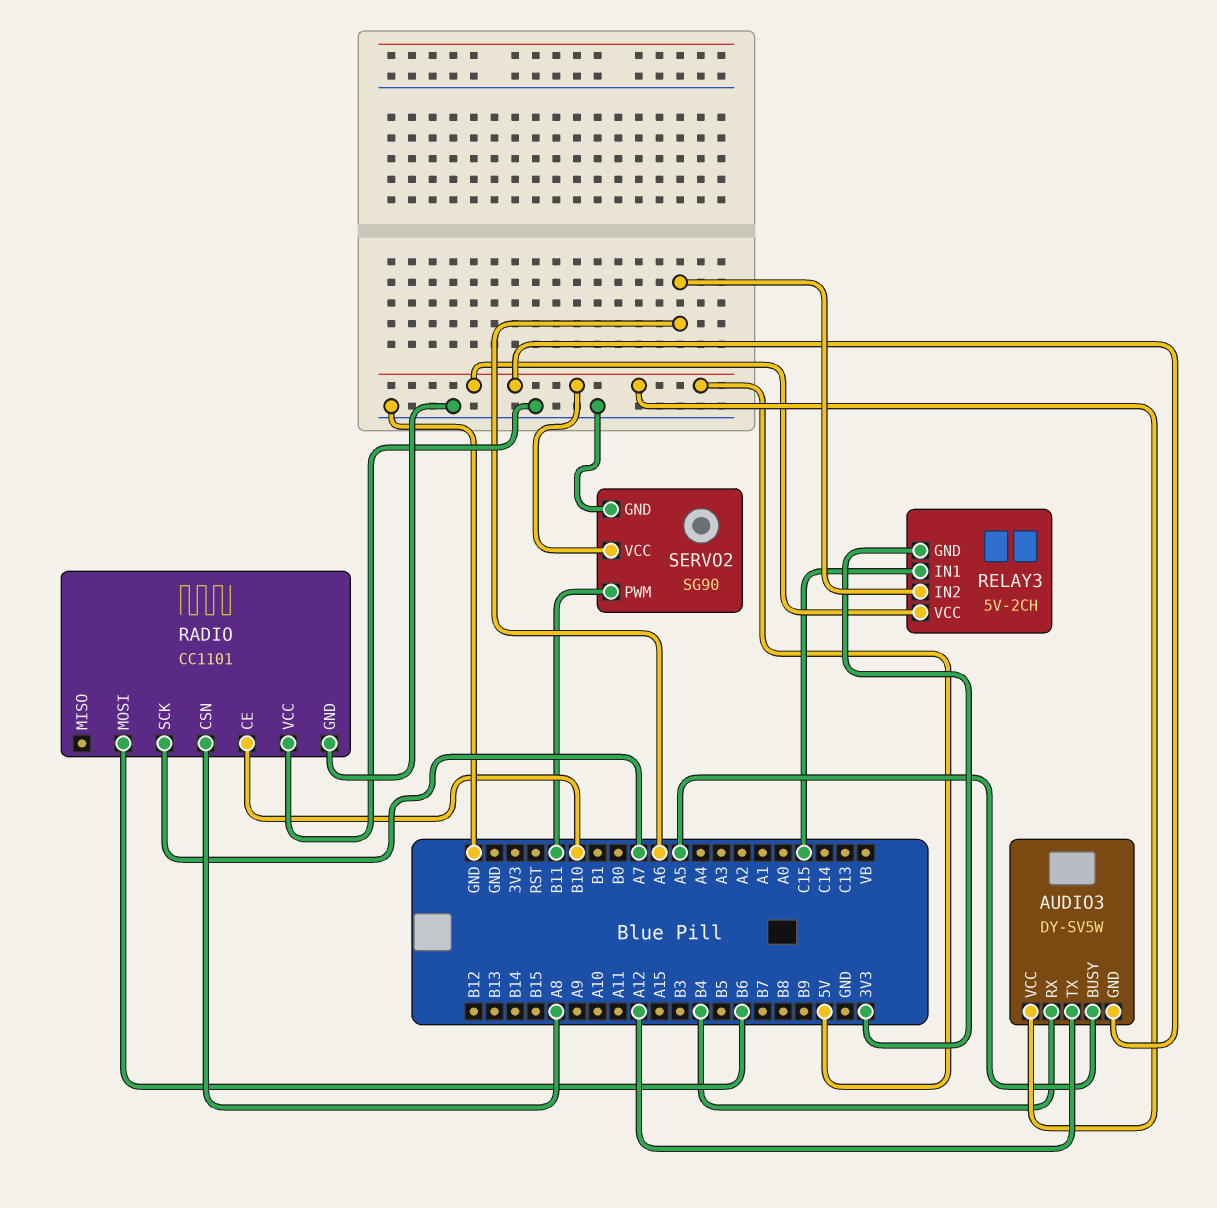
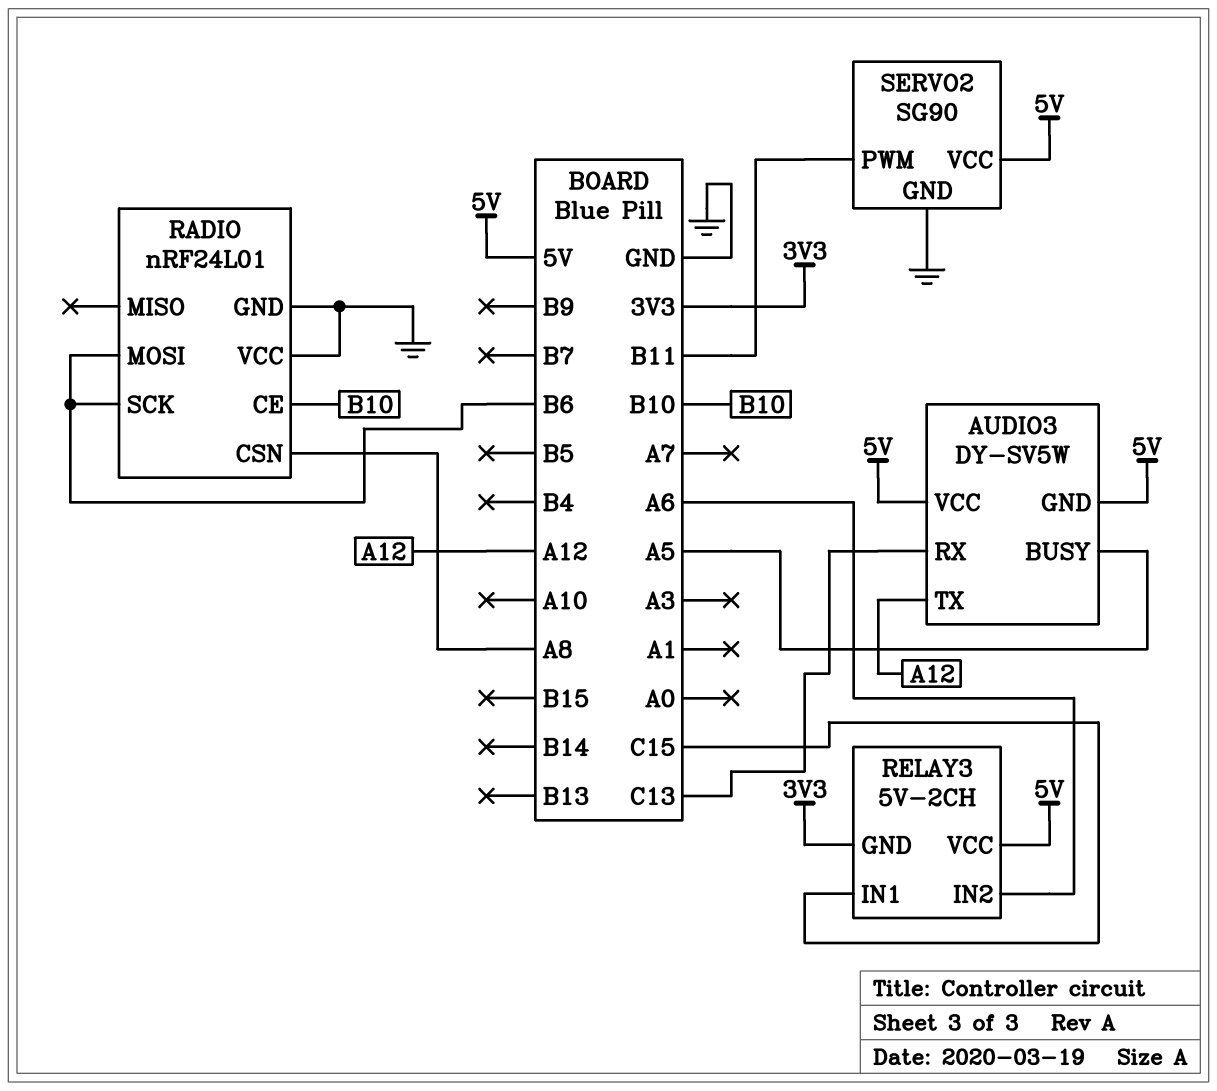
AUDIO3 pin RX: B4 -> C13
RADIO: CC1101 -> nRF24L01
RADIO pin SCK: A7 -> B6

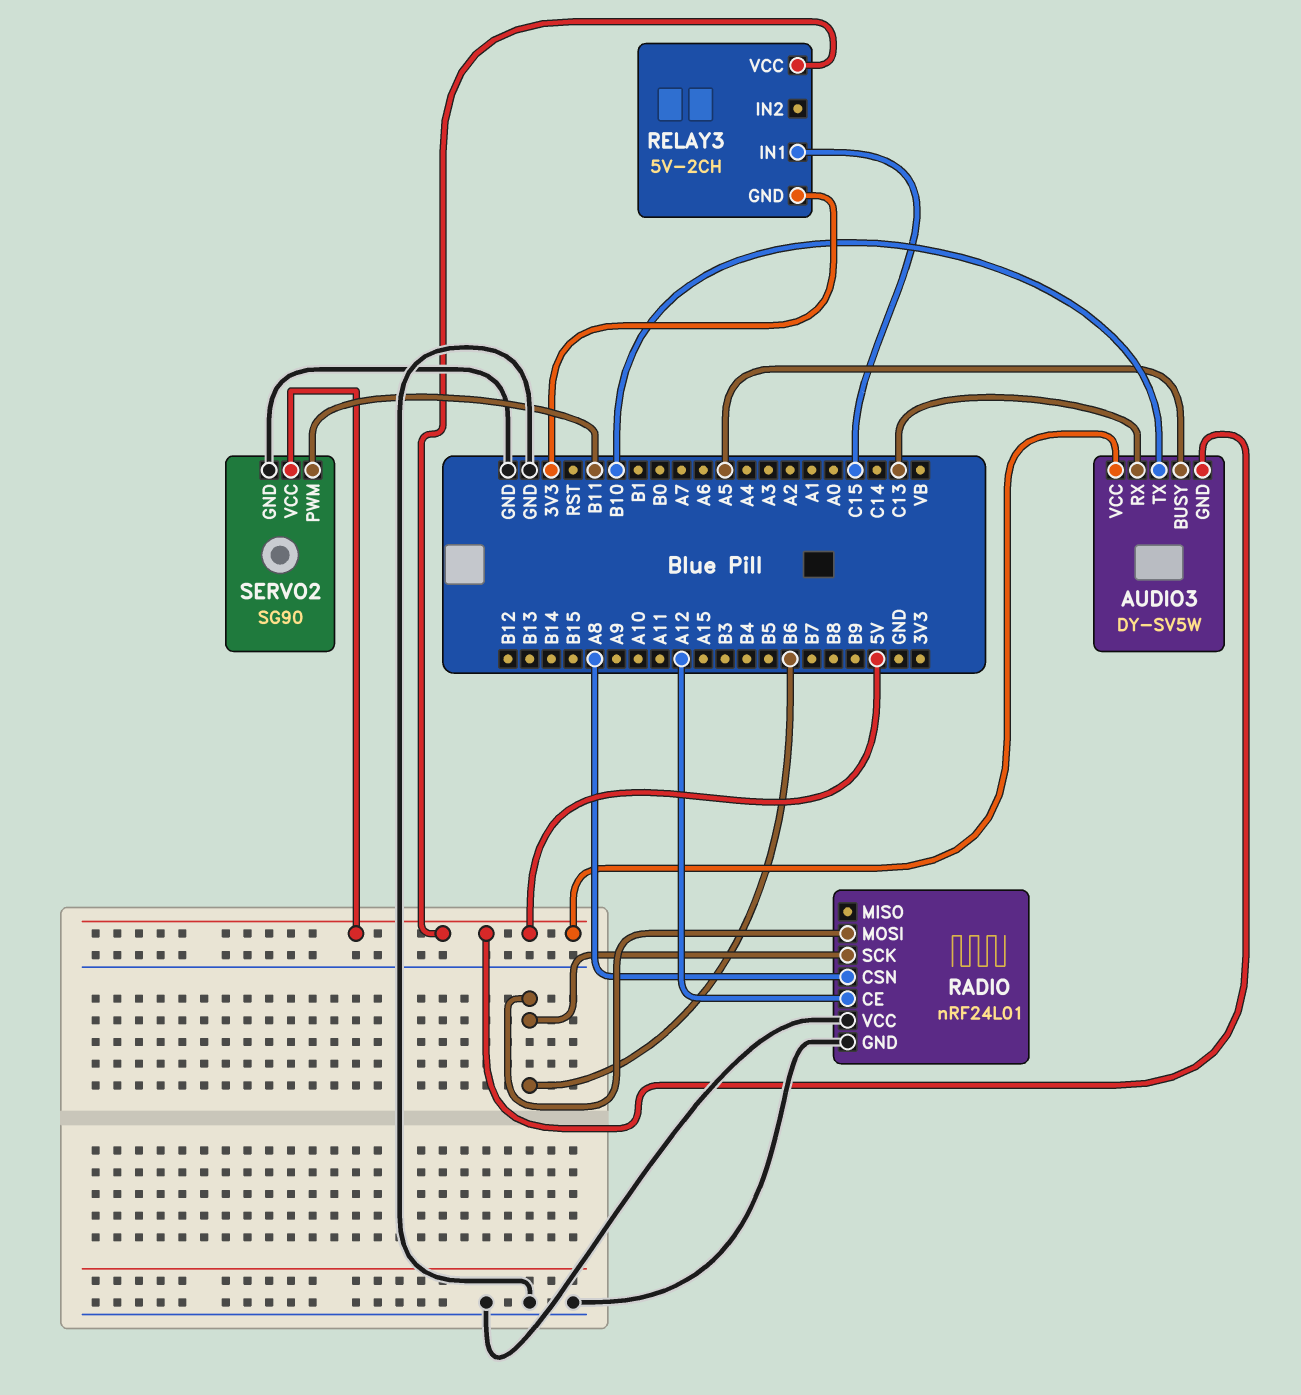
AUDIO3 pin TX: A12 -> B10
RADIO pin CE: B10 -> A12
RELAY3 pin IN2: A6 -> none

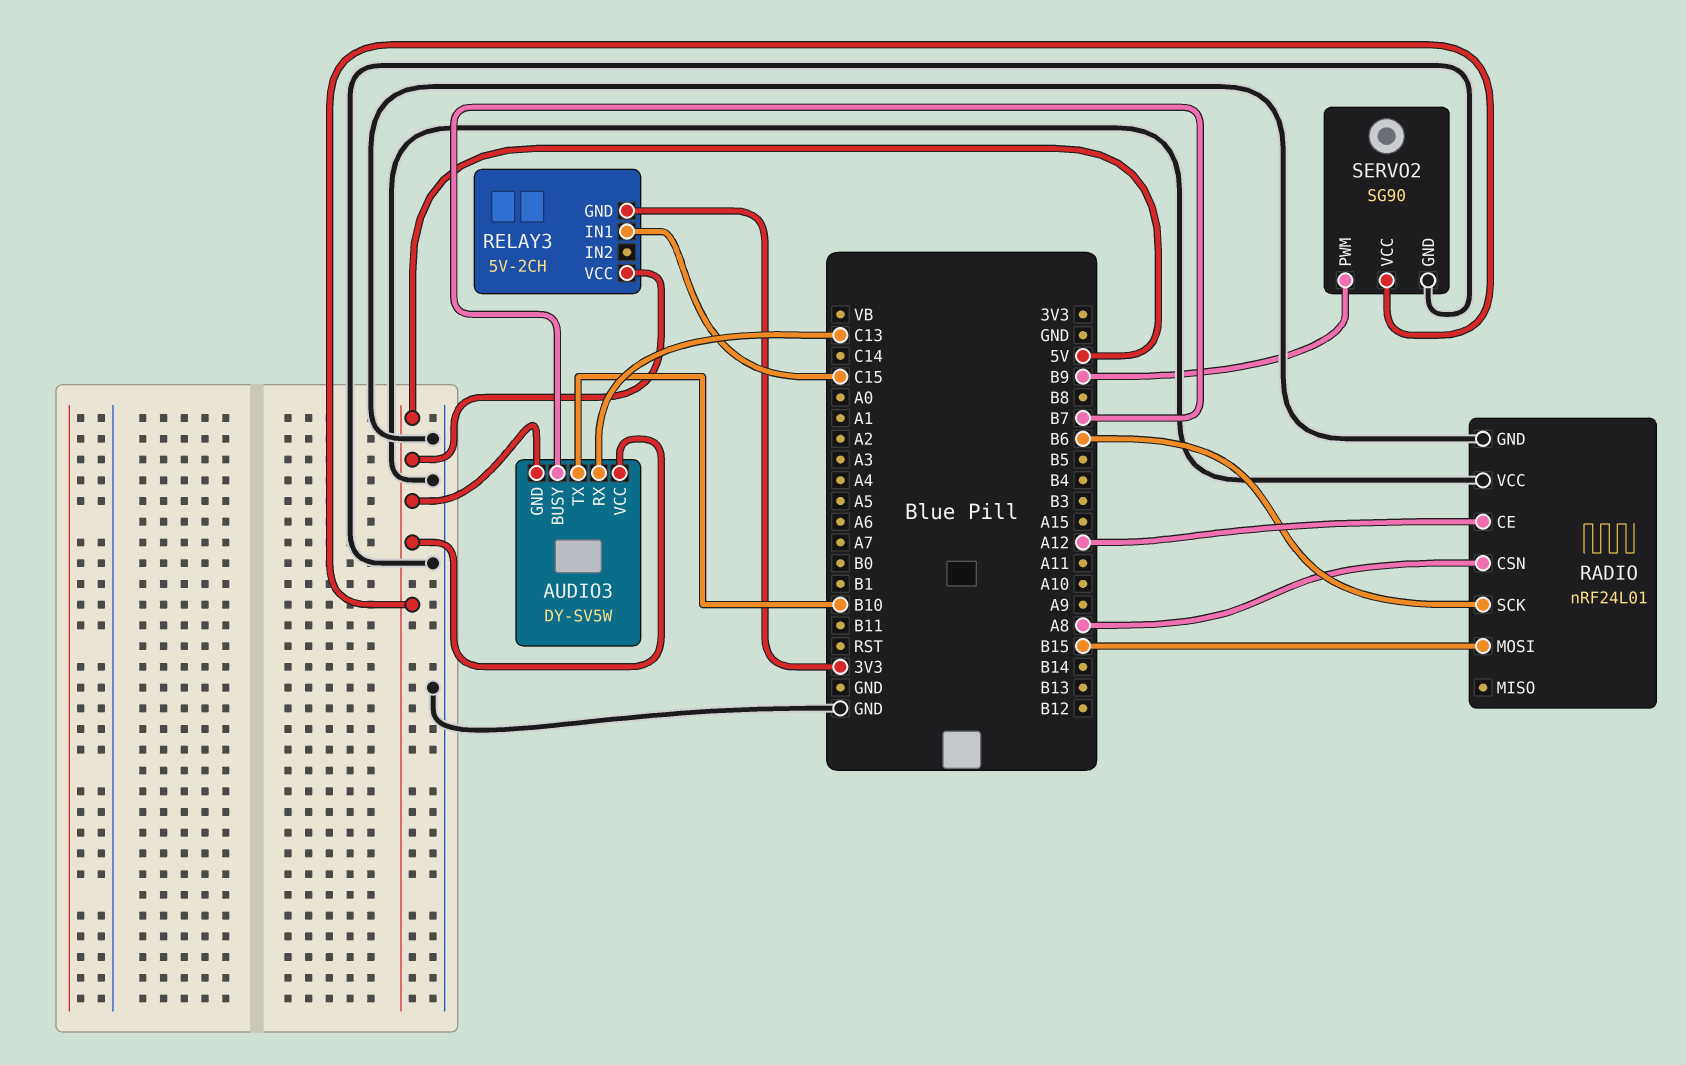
AUDIO3 pin BUSY: A5 -> B7
RADIO pin MOSI: B6 -> B15
SERVO2 pin PWM: B11 -> B9

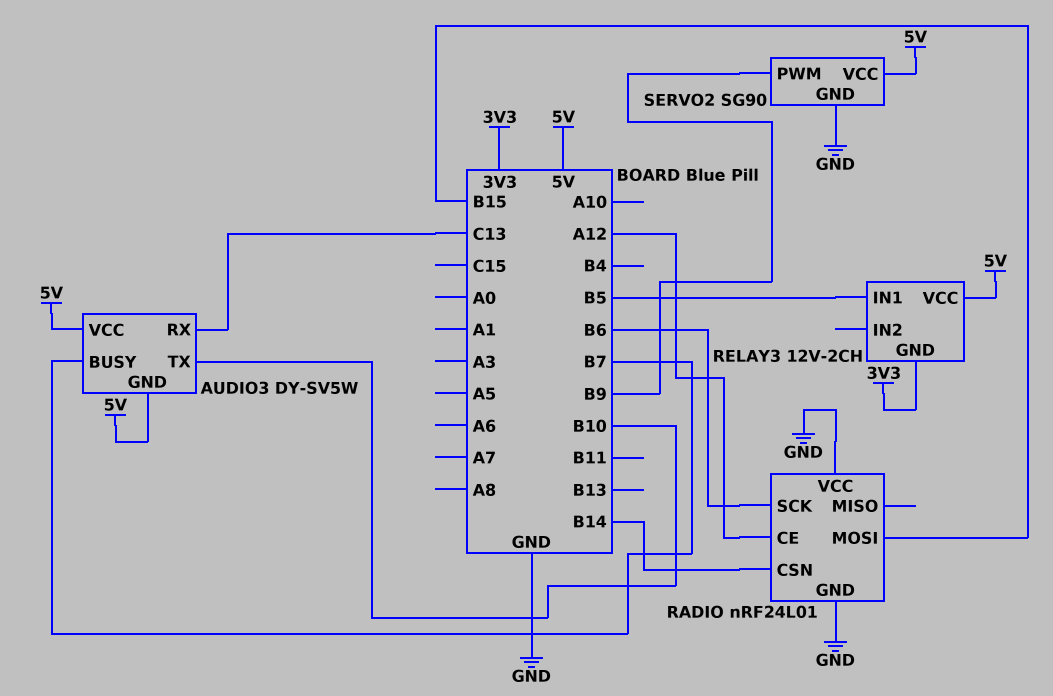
RADIO pin CSN: A8 -> B14
RELAY3: 5V-2CH -> 12V-2CH
RELAY3 pin IN1: C15 -> B5

